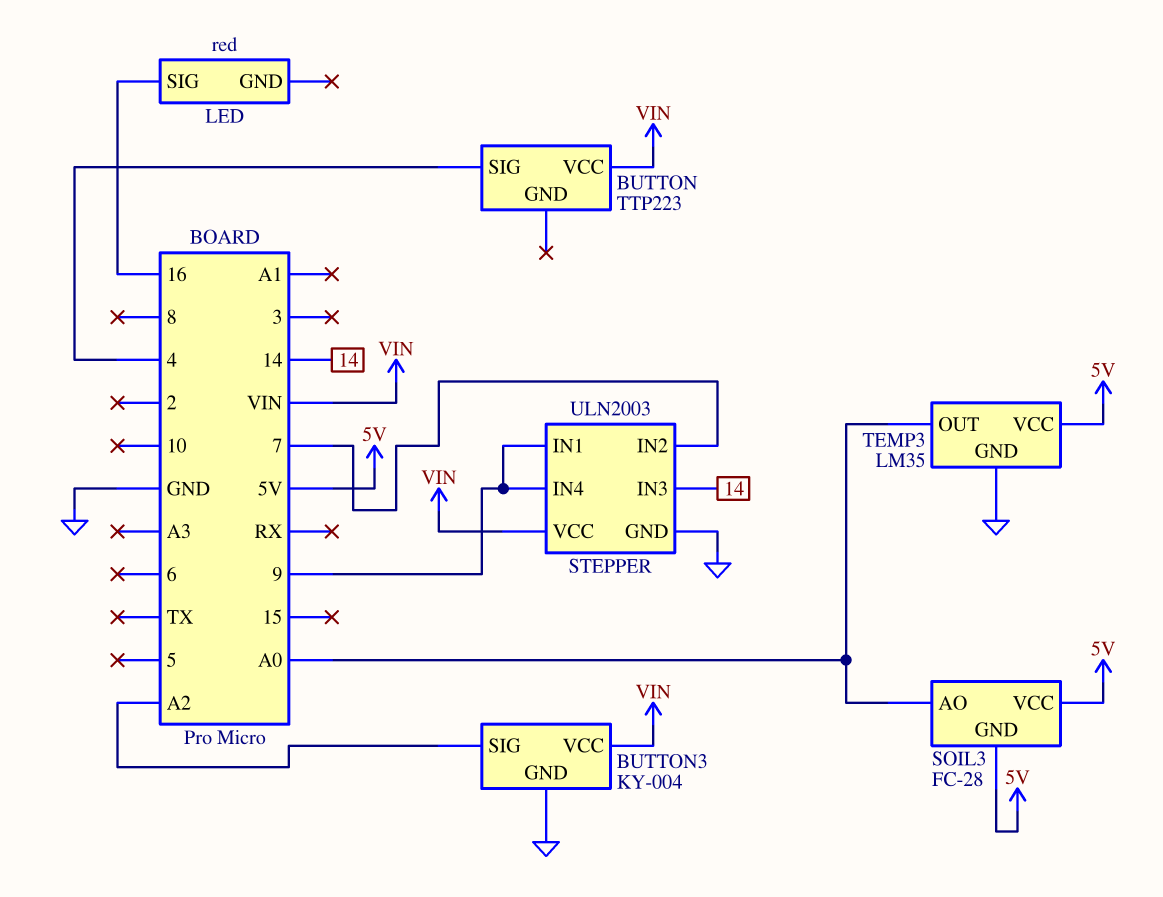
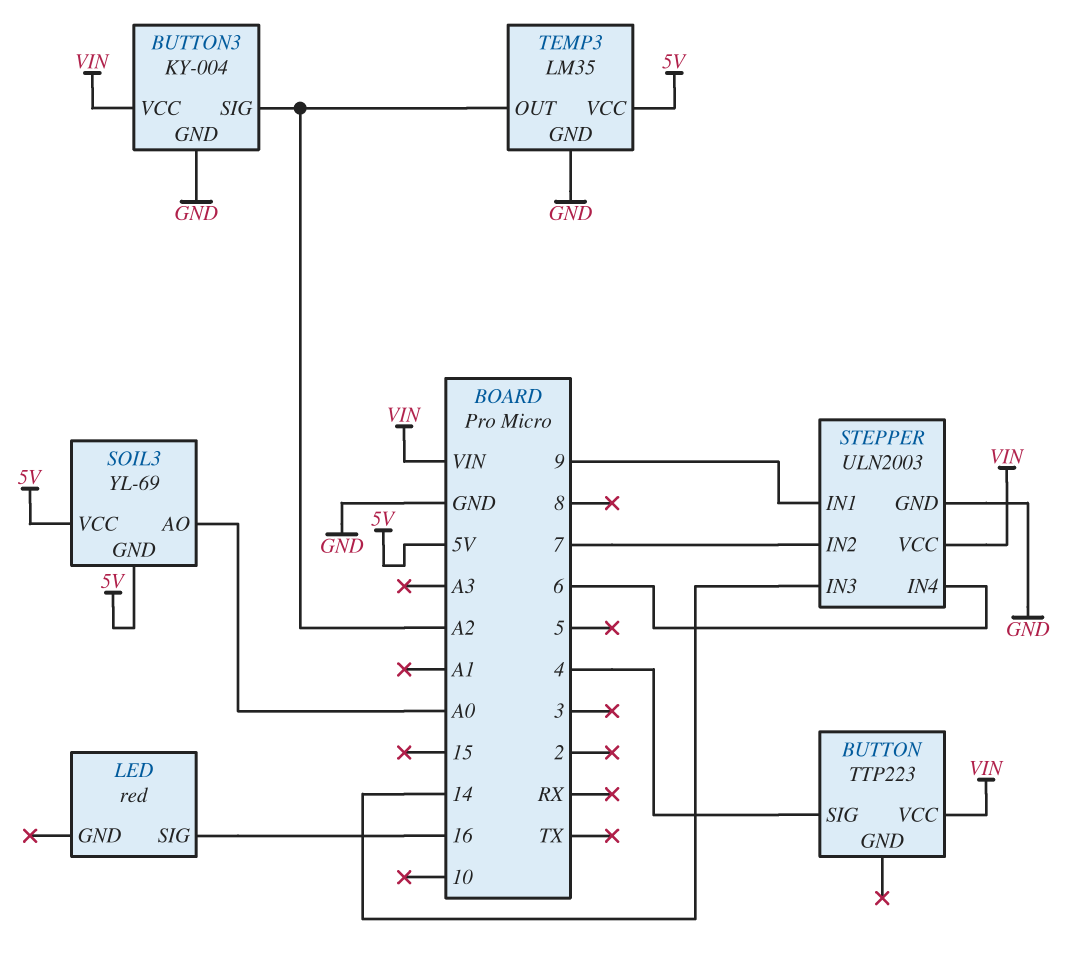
SOIL3: FC-28 -> YL-69
STEPPER pin IN4: 9 -> 6
TEMP3 pin OUT: A0 -> A2

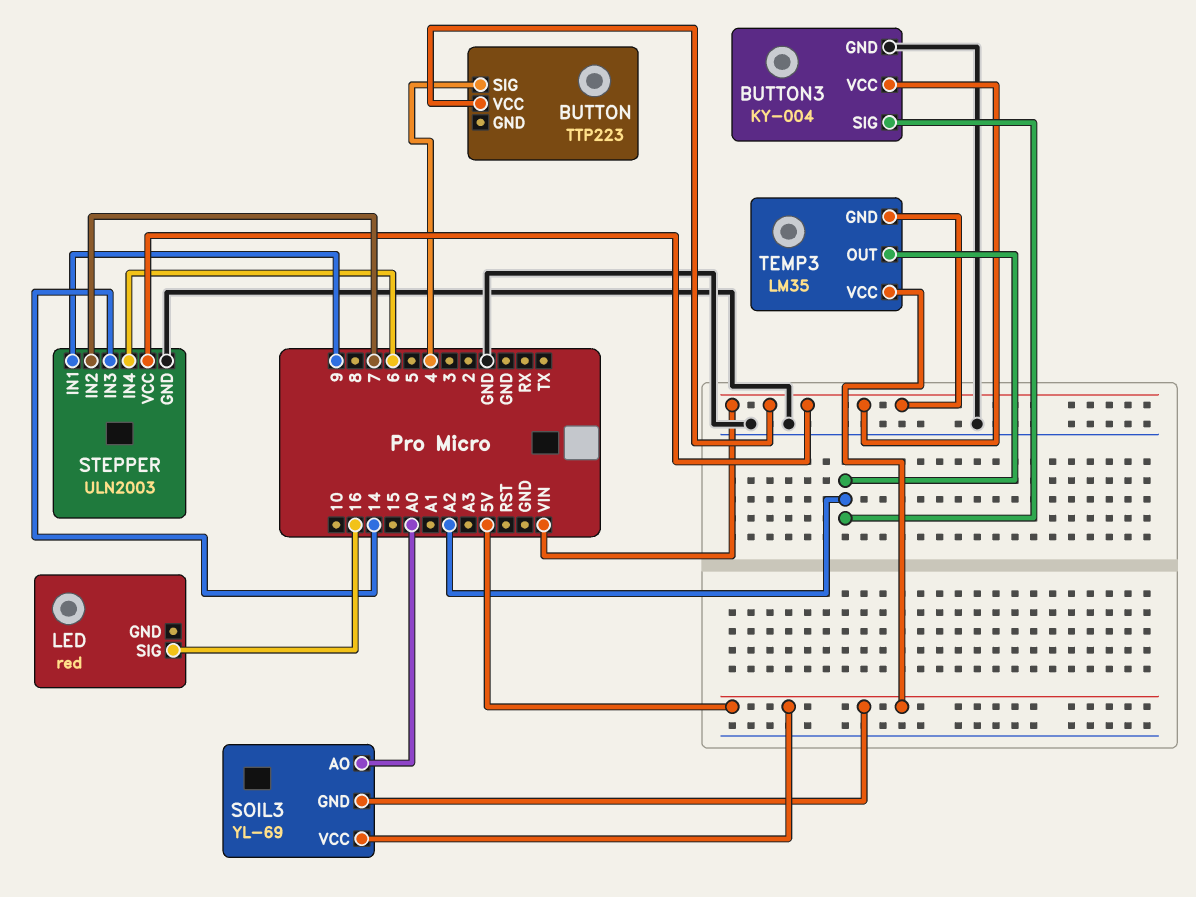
TEMP3 pin GND: GND -> VIN

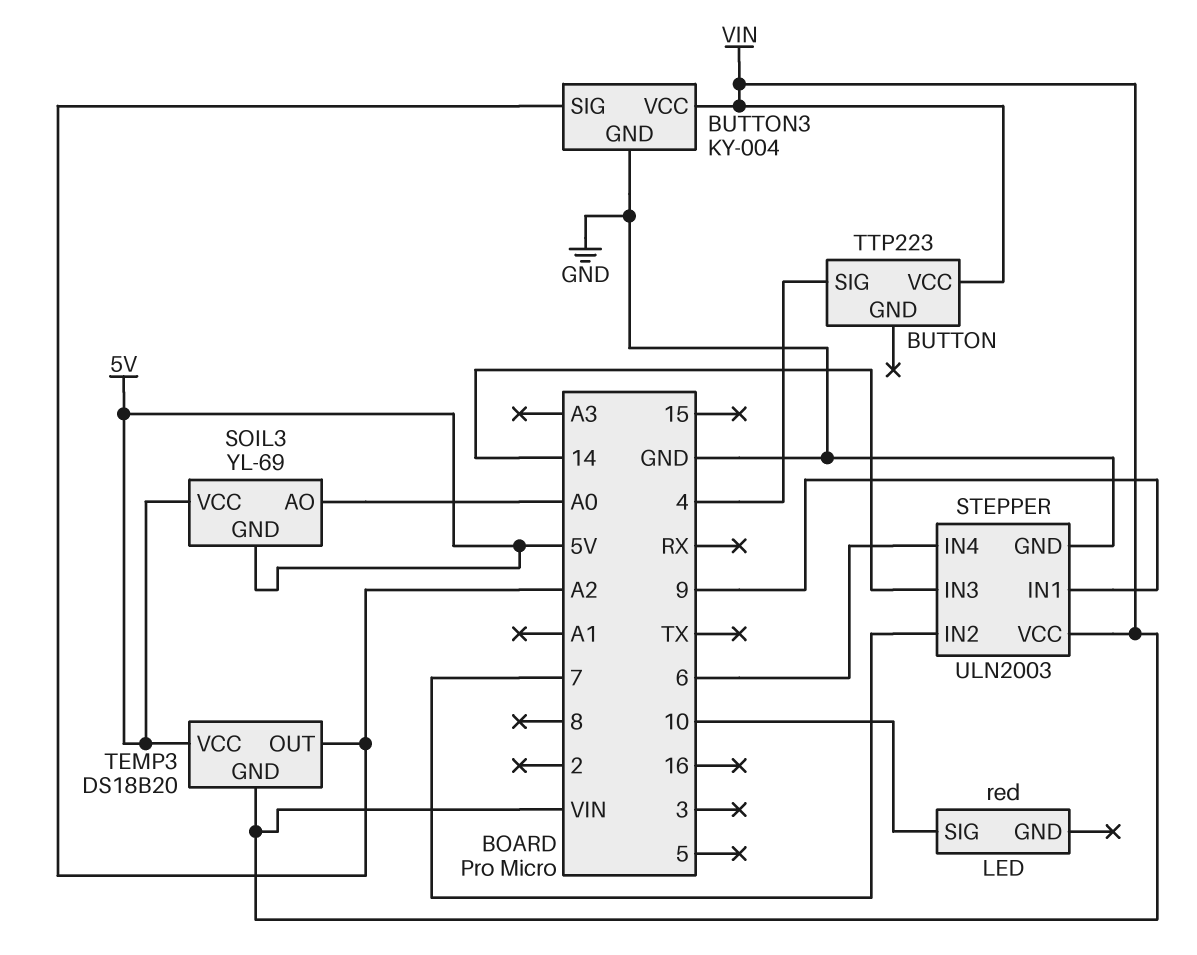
LED pin SIG: 16 -> 10
TEMP3: LM35 -> DS18B20

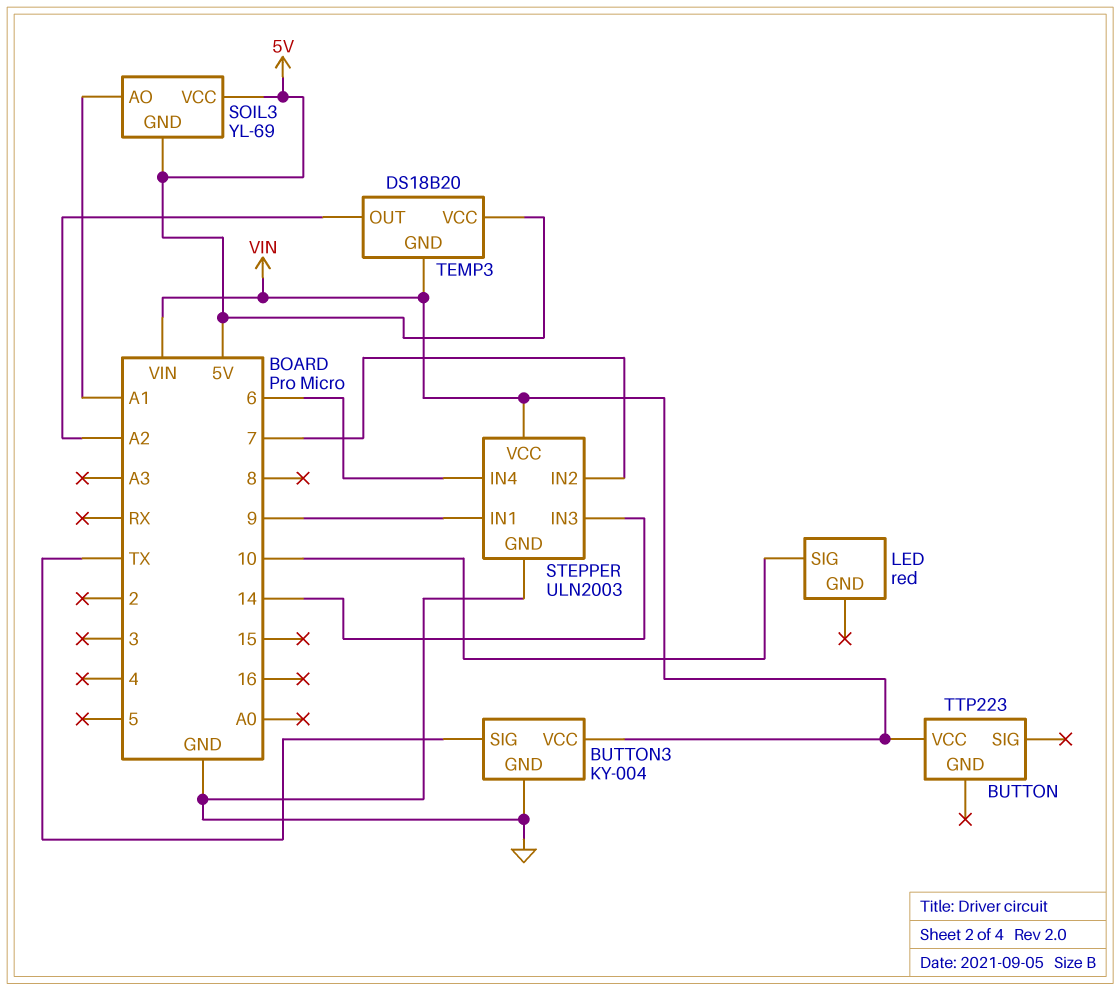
BUTTON pin SIG: 4 -> none
BUTTON3 pin SIG: A2 -> TX
SOIL3 pin AO: A0 -> A1

